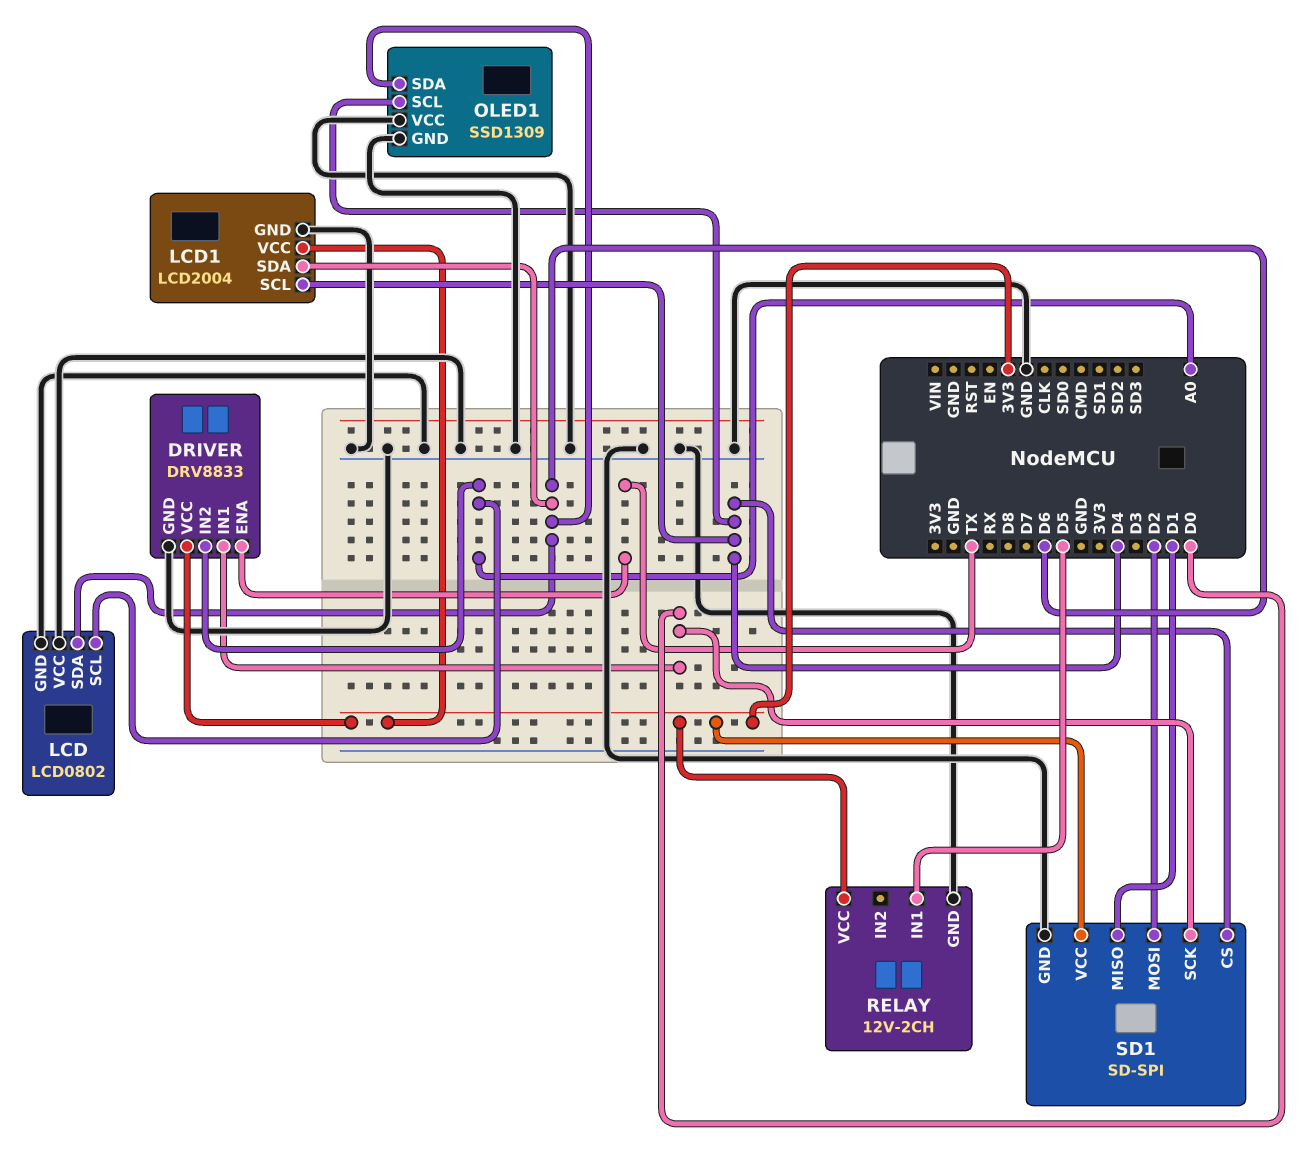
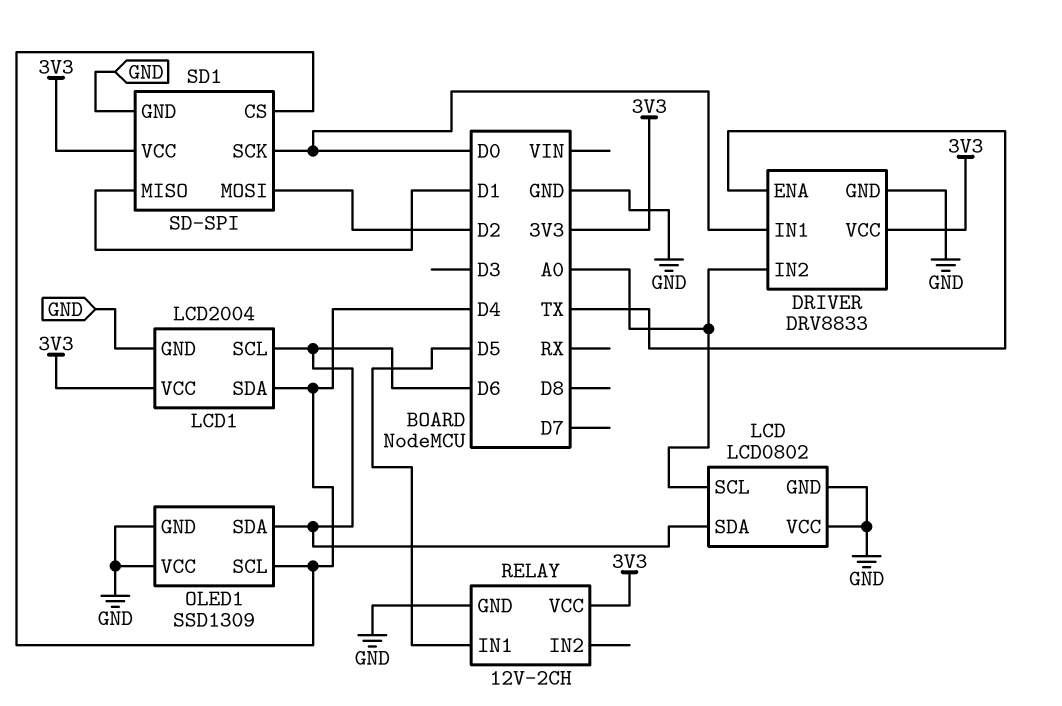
LCD1 pin SCL: D4 -> D6
LCD1 pin SDA: D6 -> D4

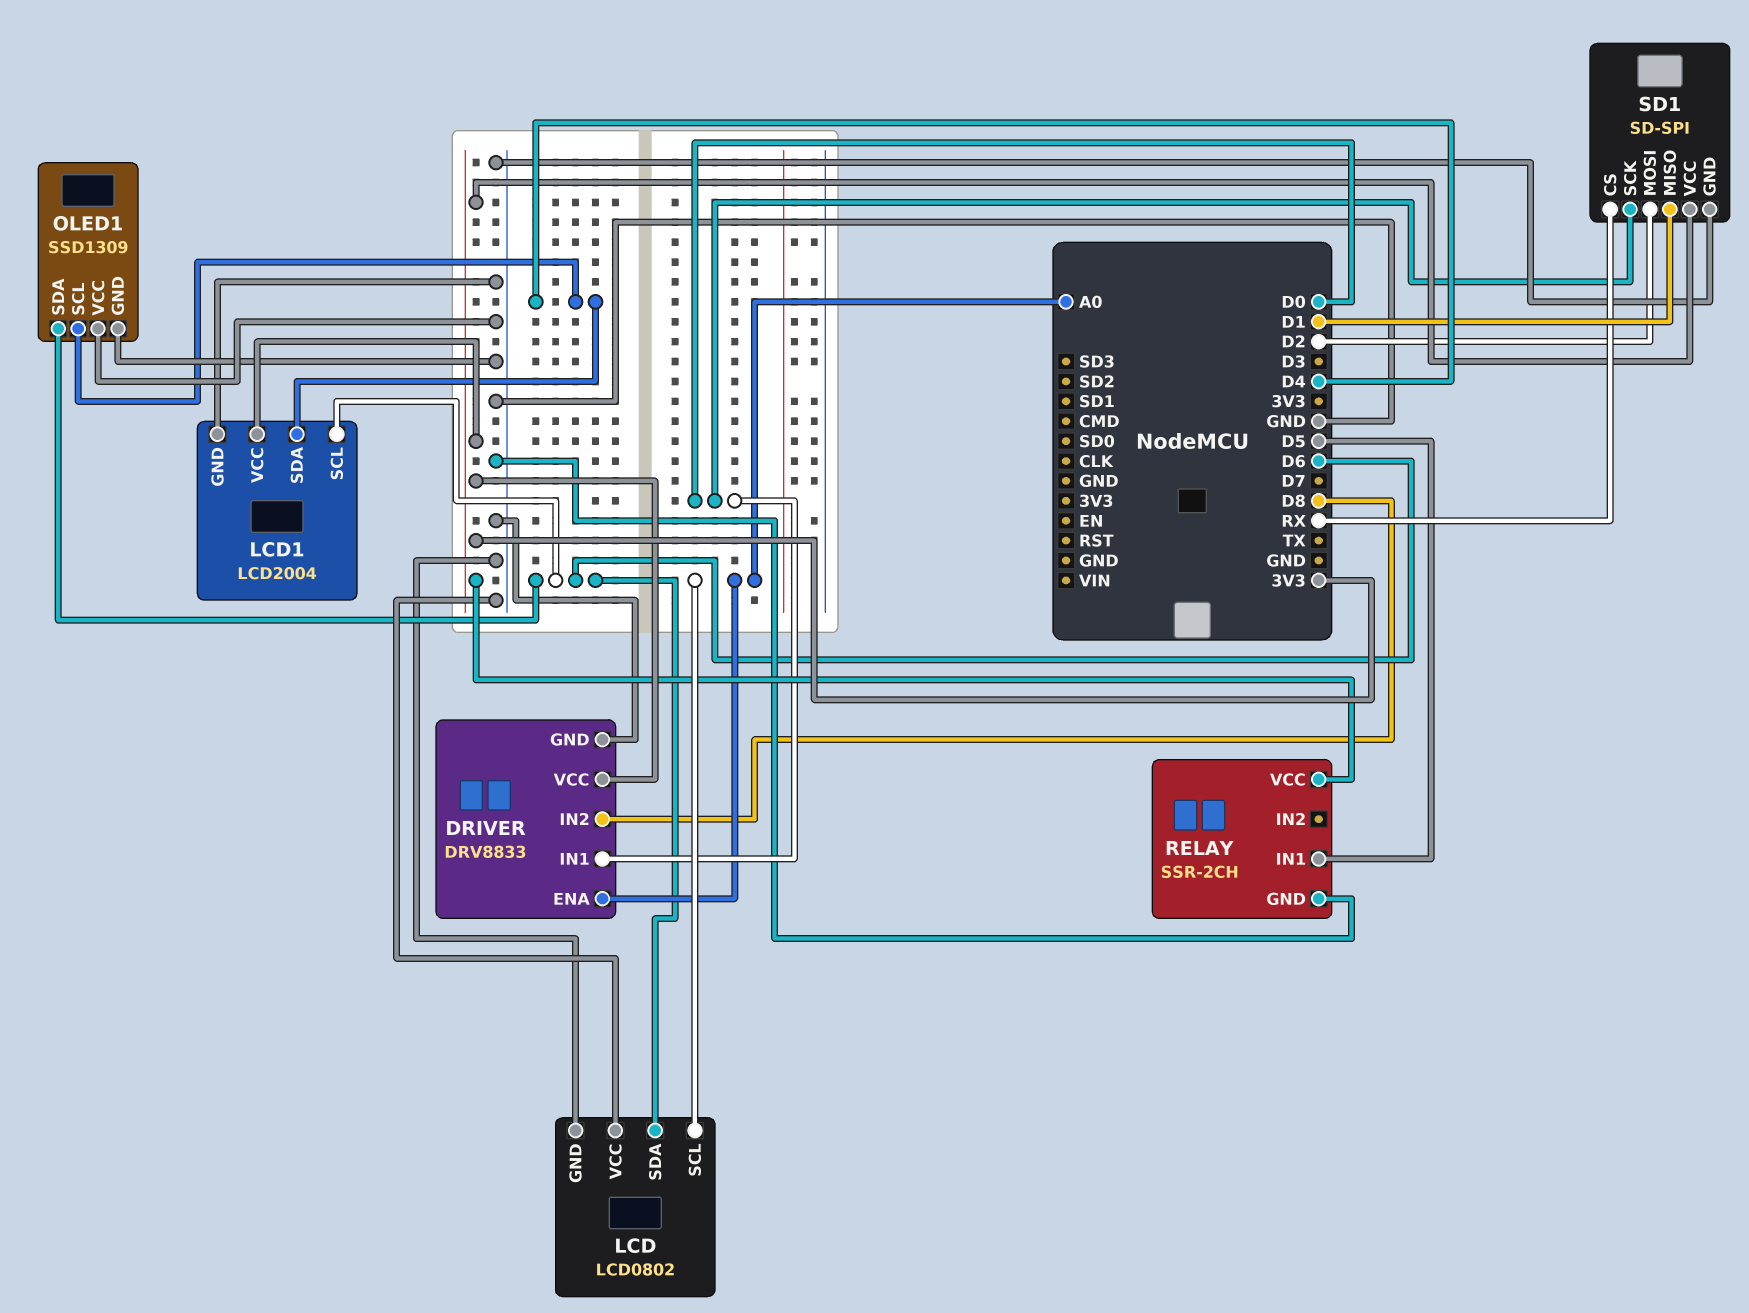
DRIVER pin ENA: TX -> A0
DRIVER pin IN2: A0 -> D8
RELAY: 12V-2CH -> SSR-2CH
SD1 pin CS: D4 -> RX

